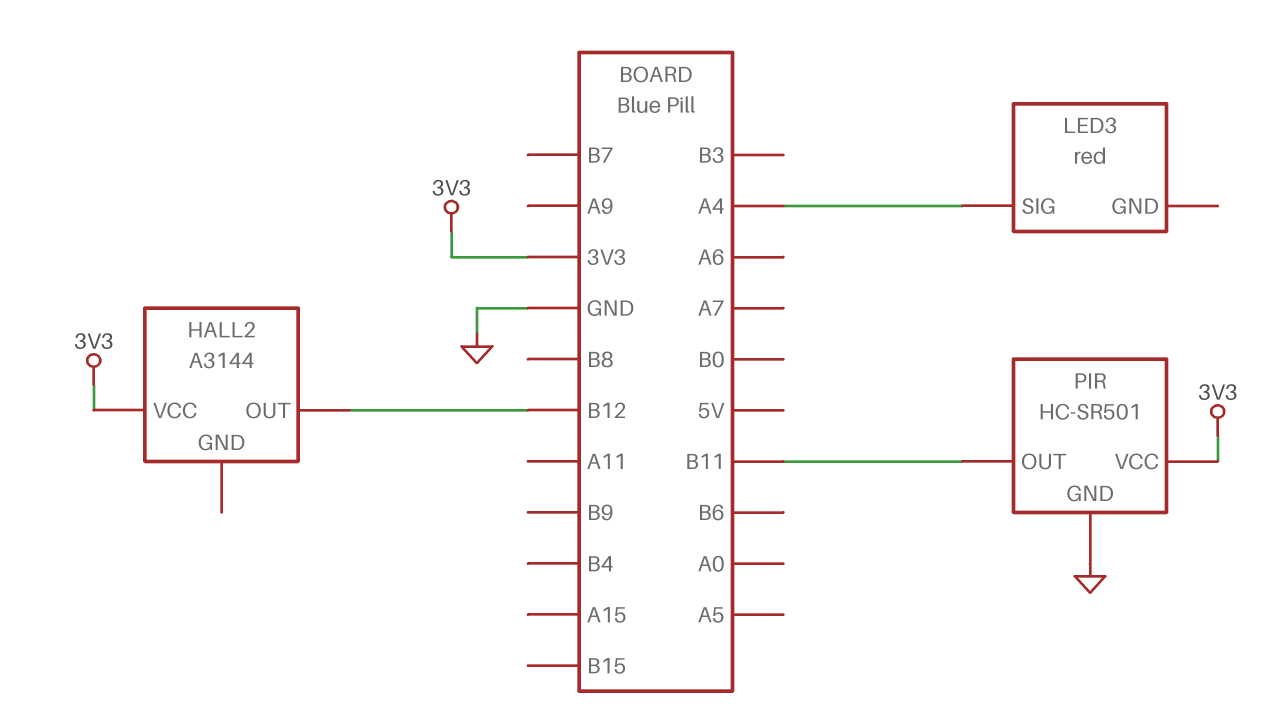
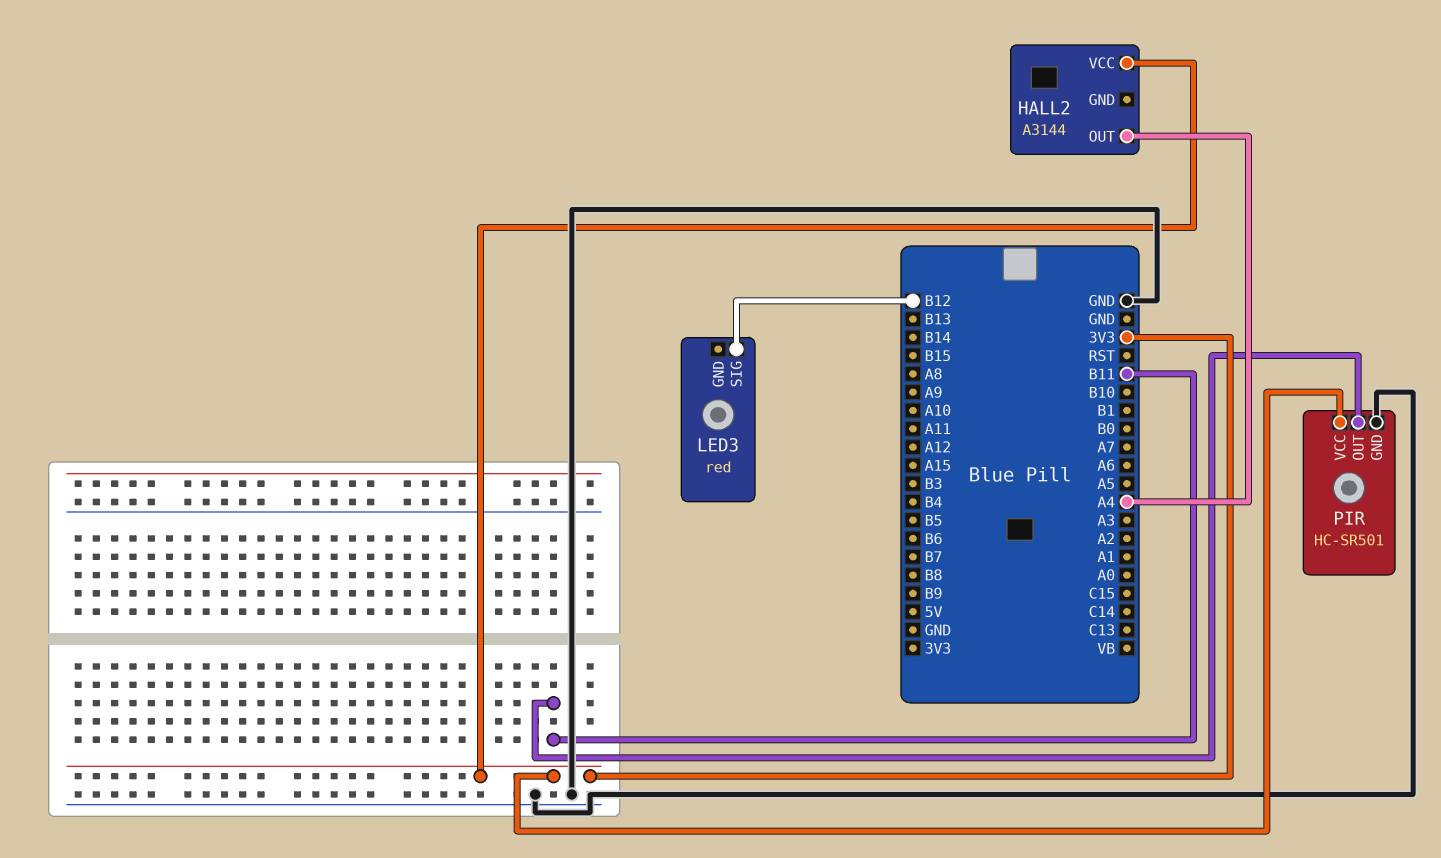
HALL2 pin OUT: B12 -> A4
LED3 pin SIG: A4 -> B12

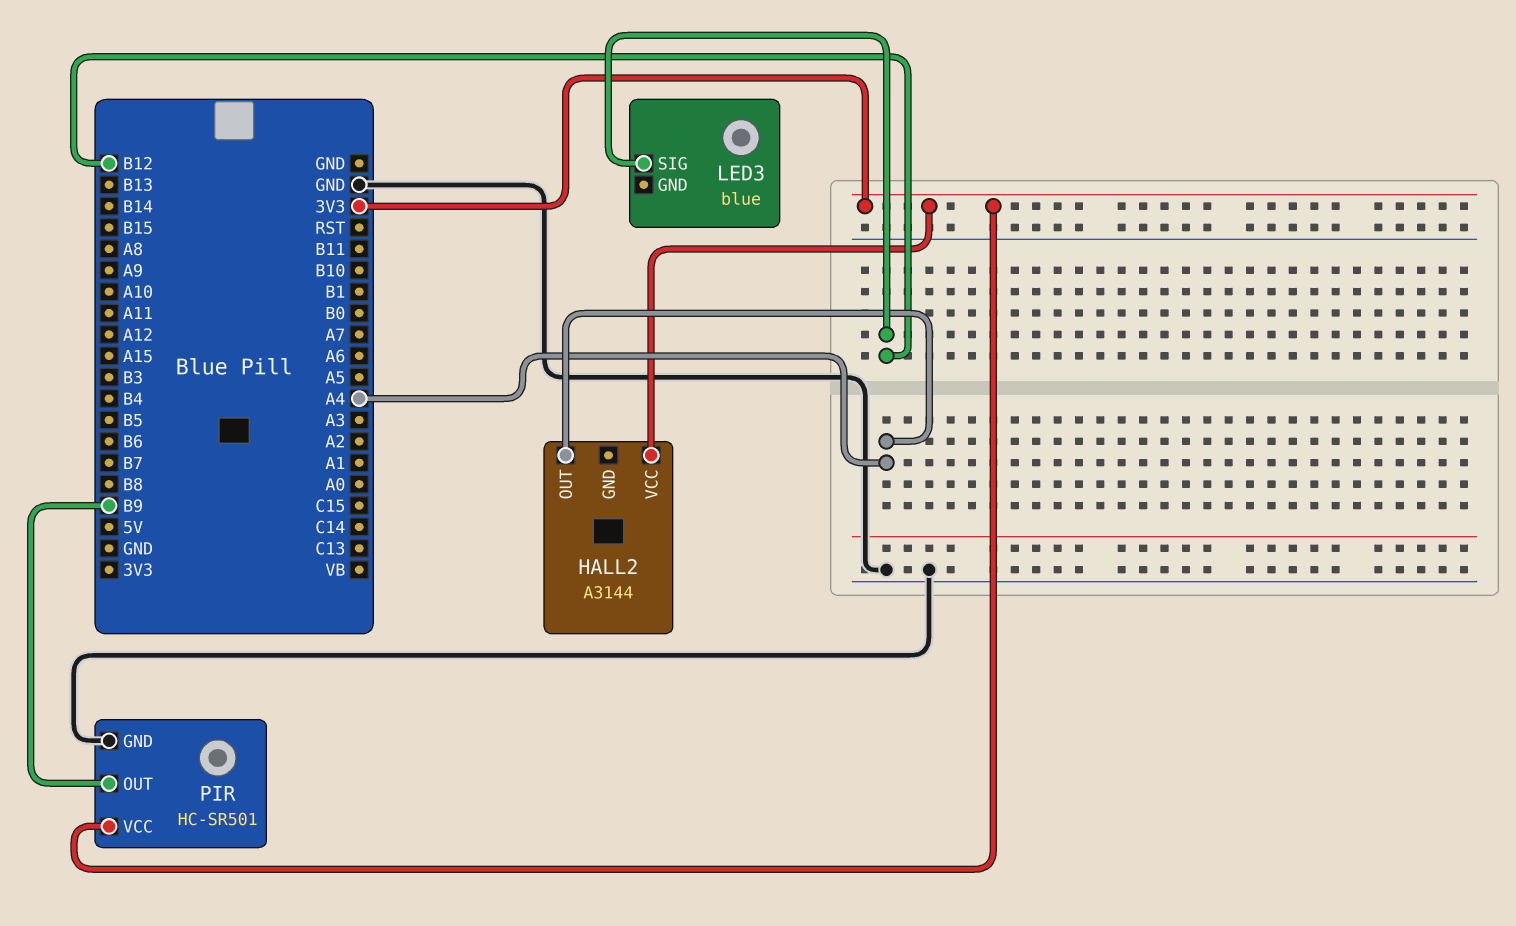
LED3: red -> blue
PIR pin OUT: B11 -> B9

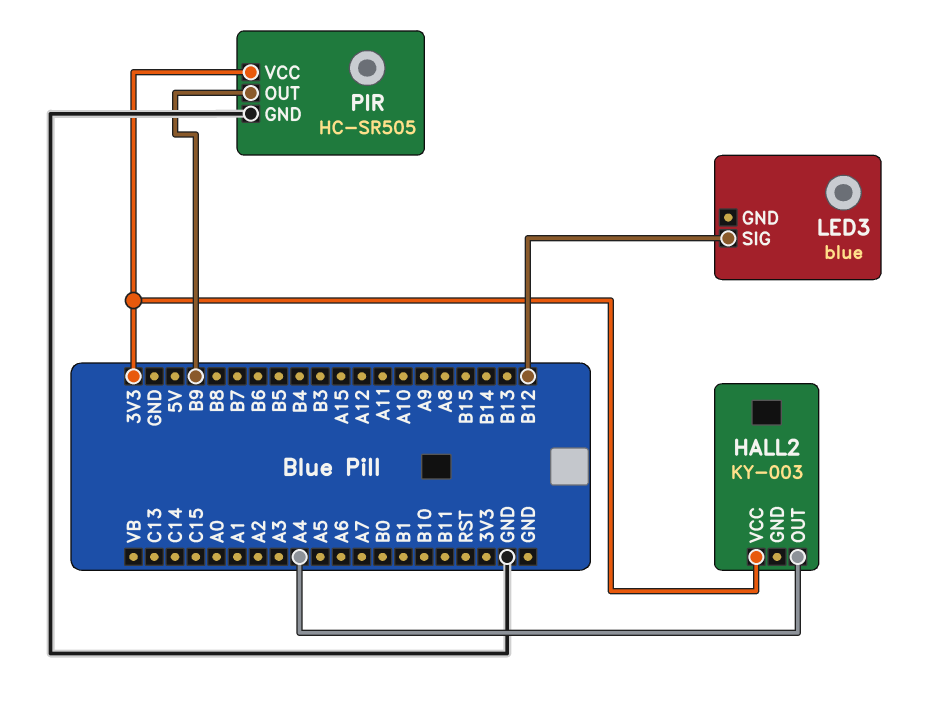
HALL2: A3144 -> KY-003
PIR: HC-SR501 -> HC-SR505

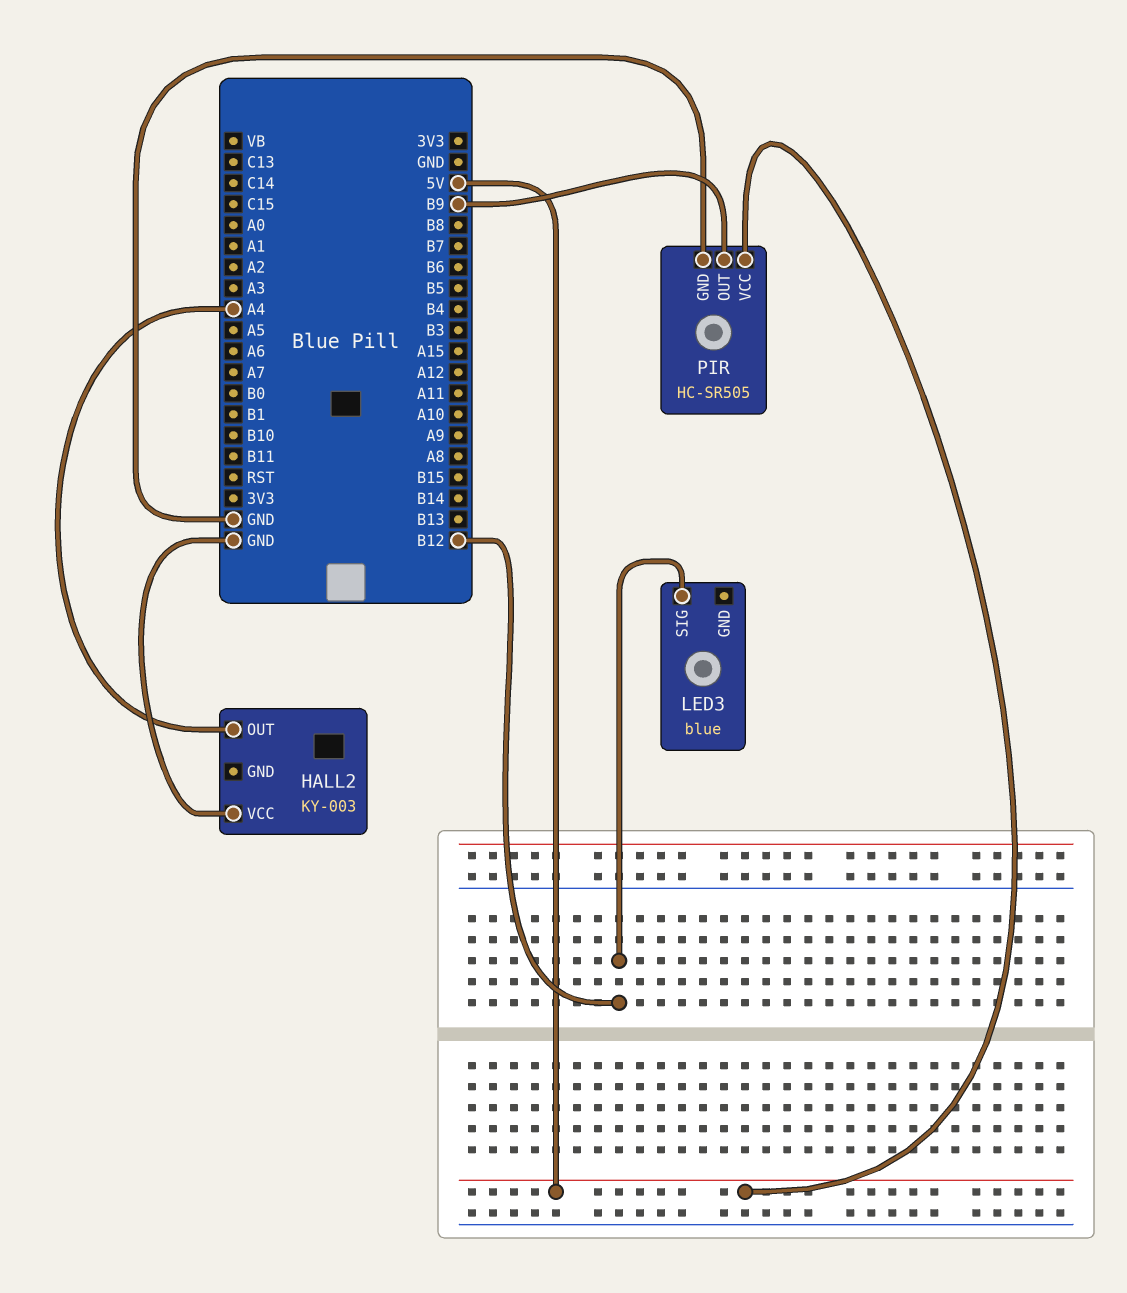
HALL2 pin VCC: 3V3 -> GND
PIR pin VCC: 3V3 -> 5V

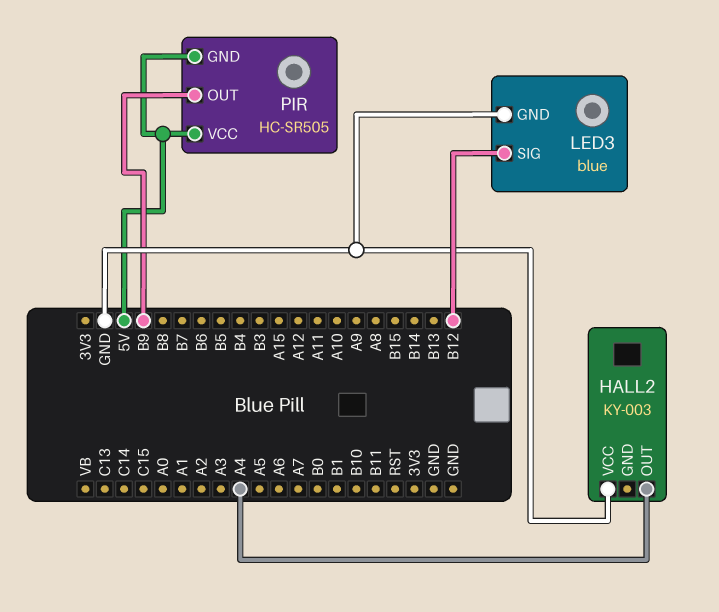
LED3 pin GND: none -> GND
PIR pin GND: GND -> 5V

